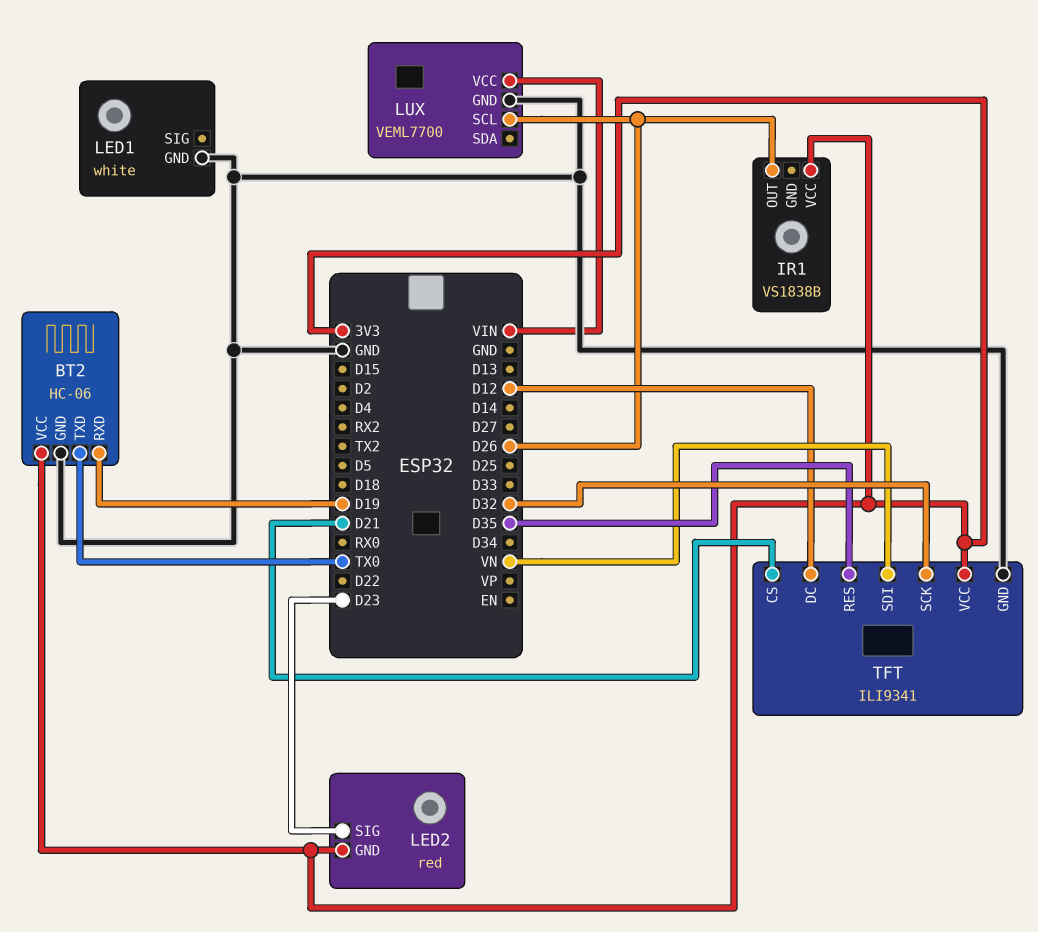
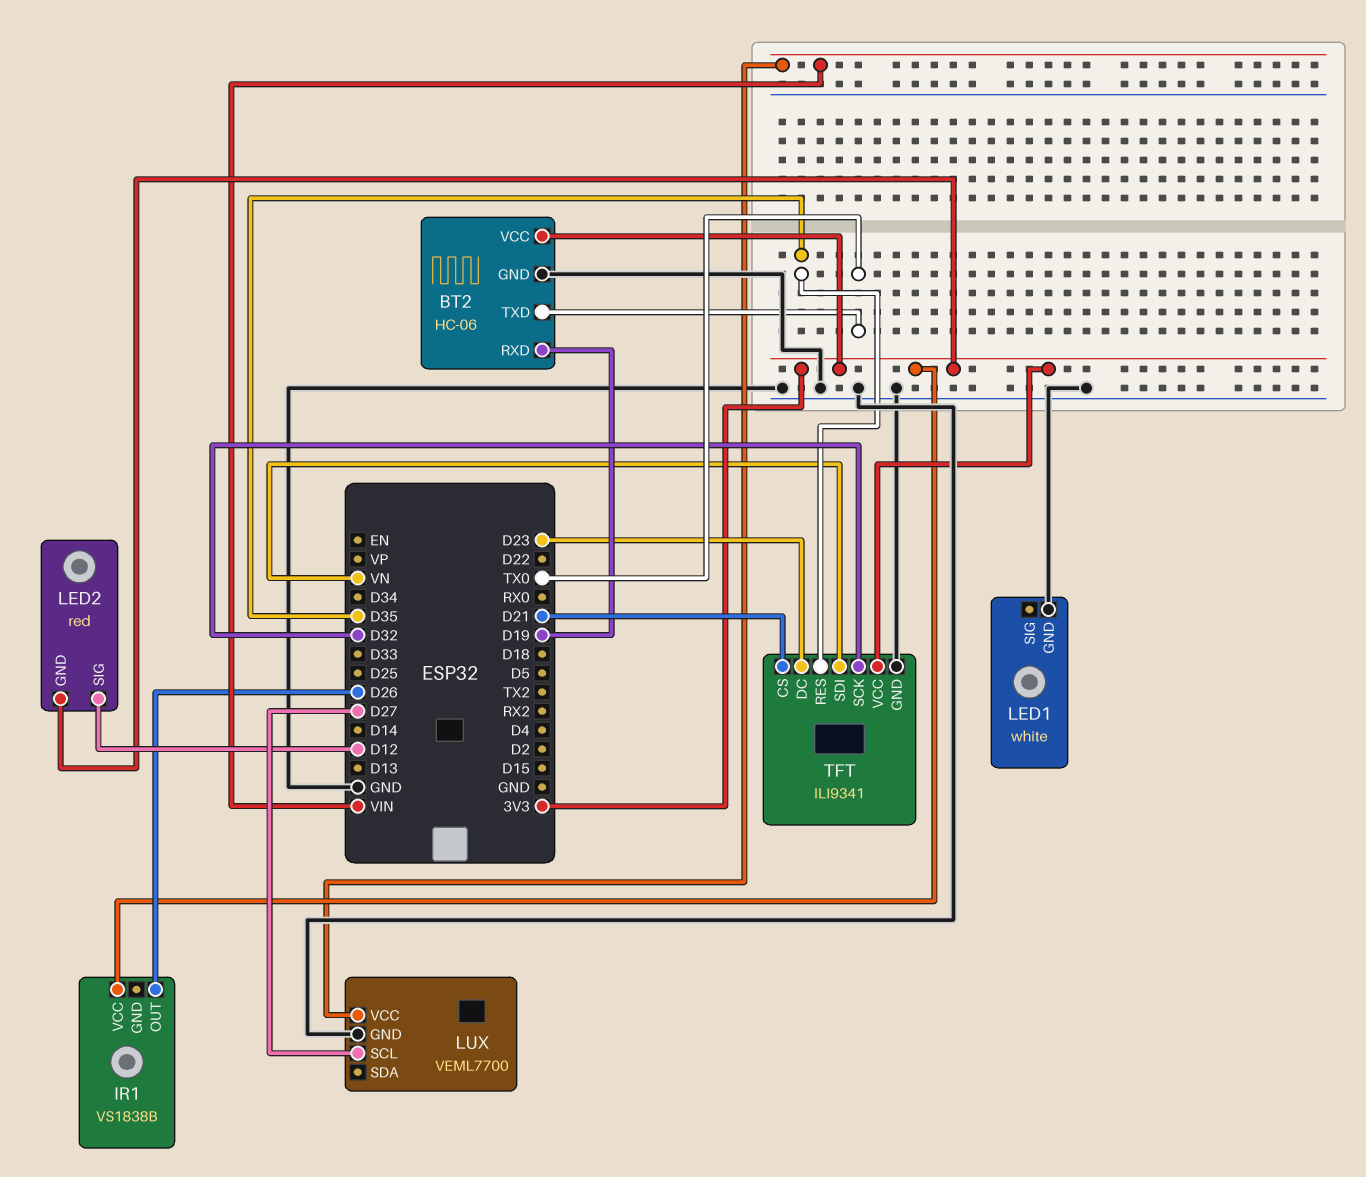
LED2 pin SIG: D23 -> D12
LUX pin SCL: D26 -> D27
TFT pin DC: D12 -> D23

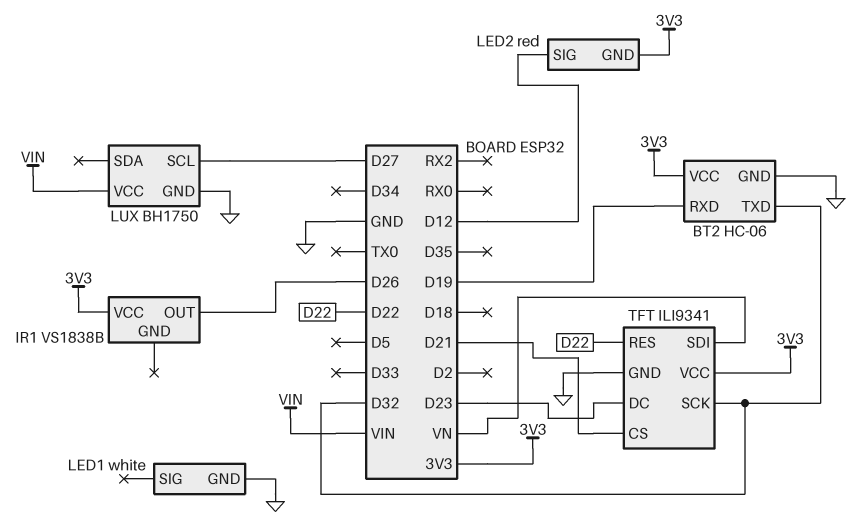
BT2 pin TXD: TX0 -> D32
LUX: VEML7700 -> BH1750
TFT pin RES: D35 -> D22

